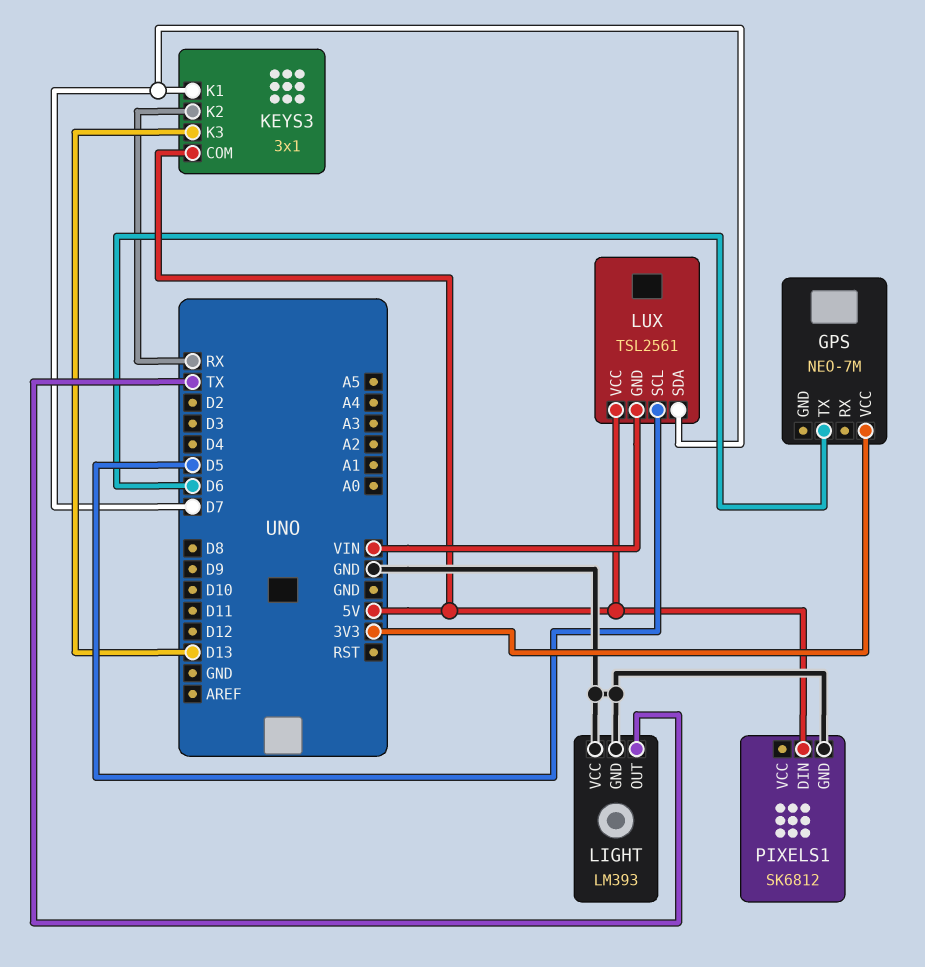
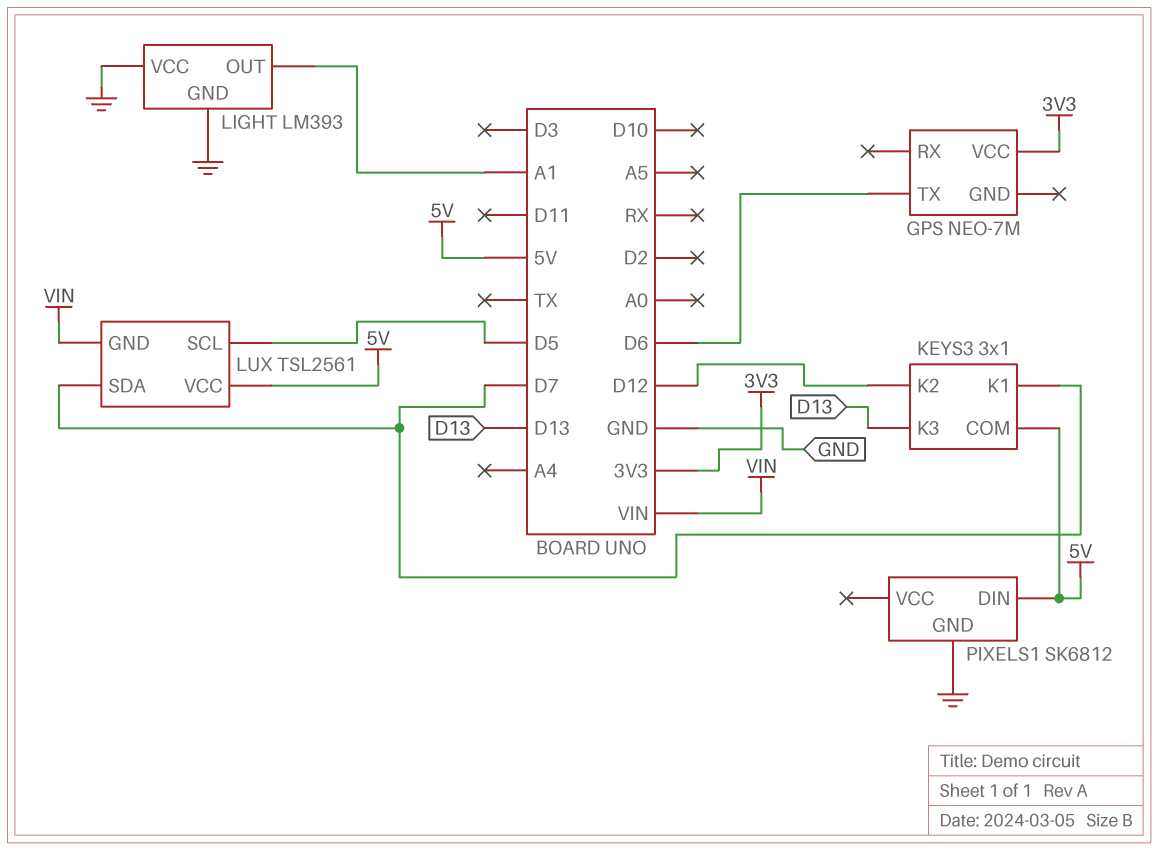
KEYS3 pin K2: RX -> D12
LIGHT pin OUT: TX -> A1

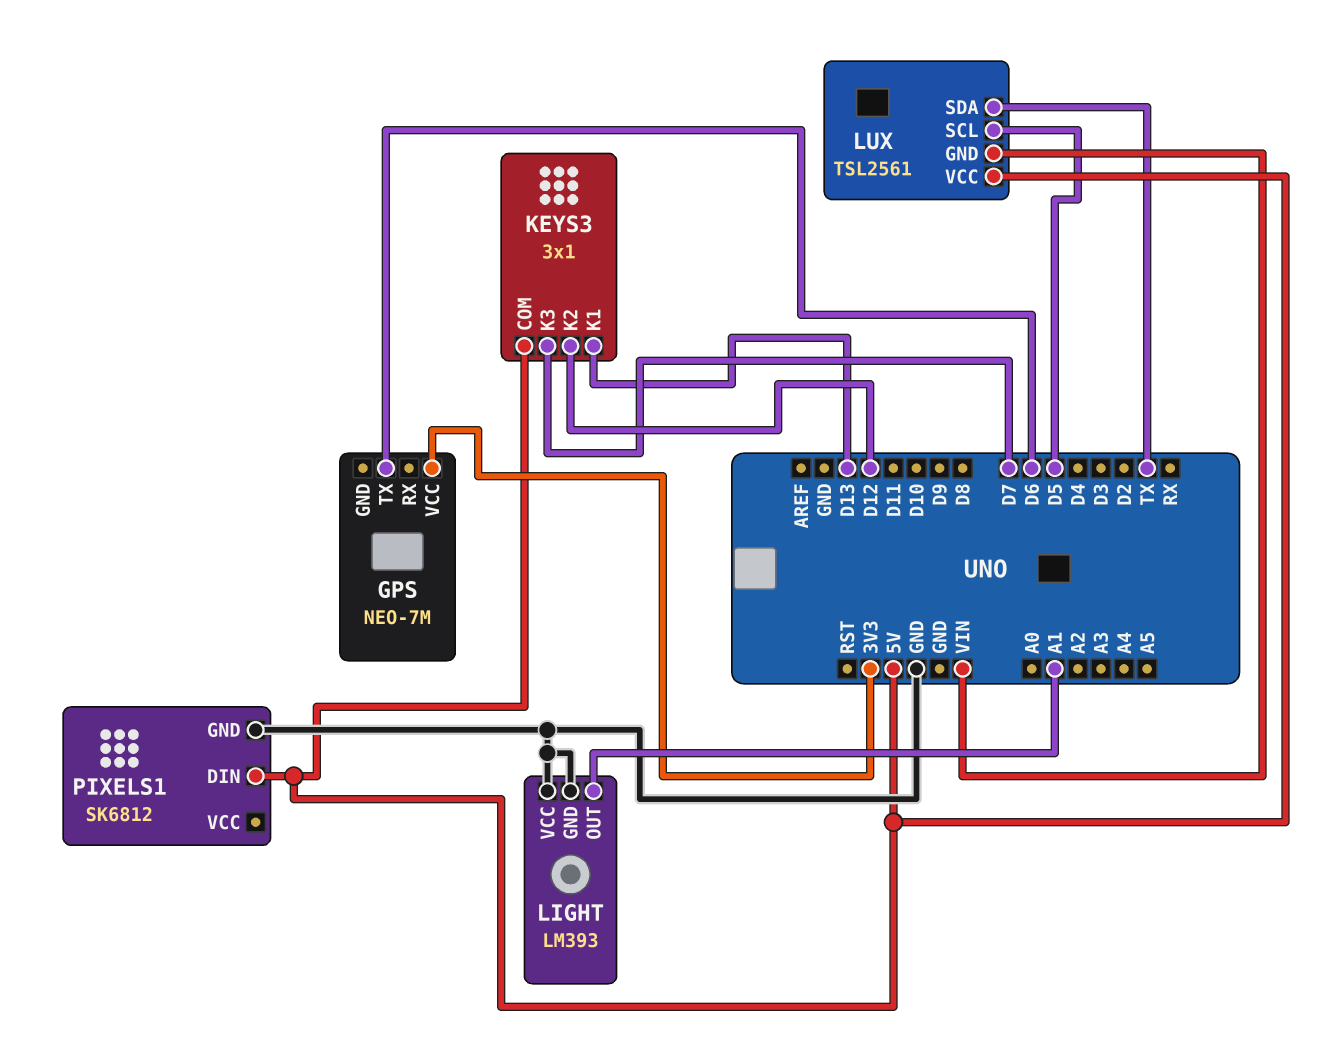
KEYS3 pin K1: D7 -> D13
KEYS3 pin K3: D13 -> D7
LUX pin SDA: D7 -> TX

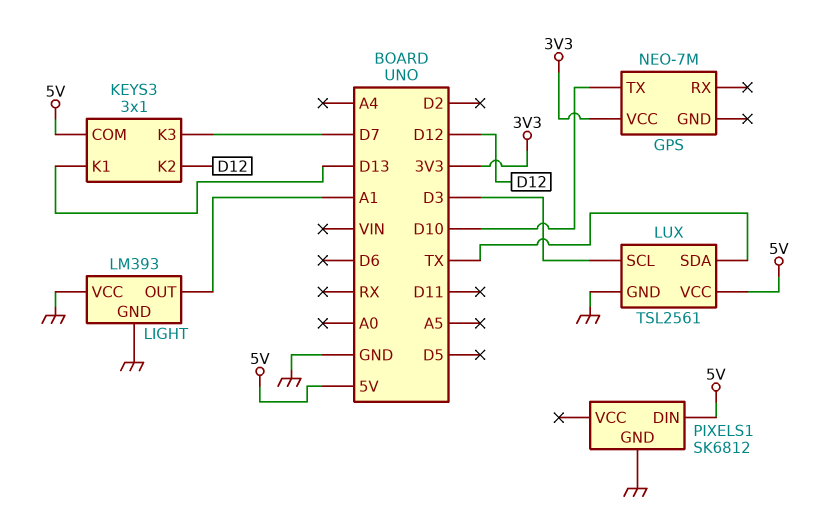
GPS pin TX: D6 -> D10
LUX pin GND: VIN -> GND
LUX pin SCL: D5 -> D3

